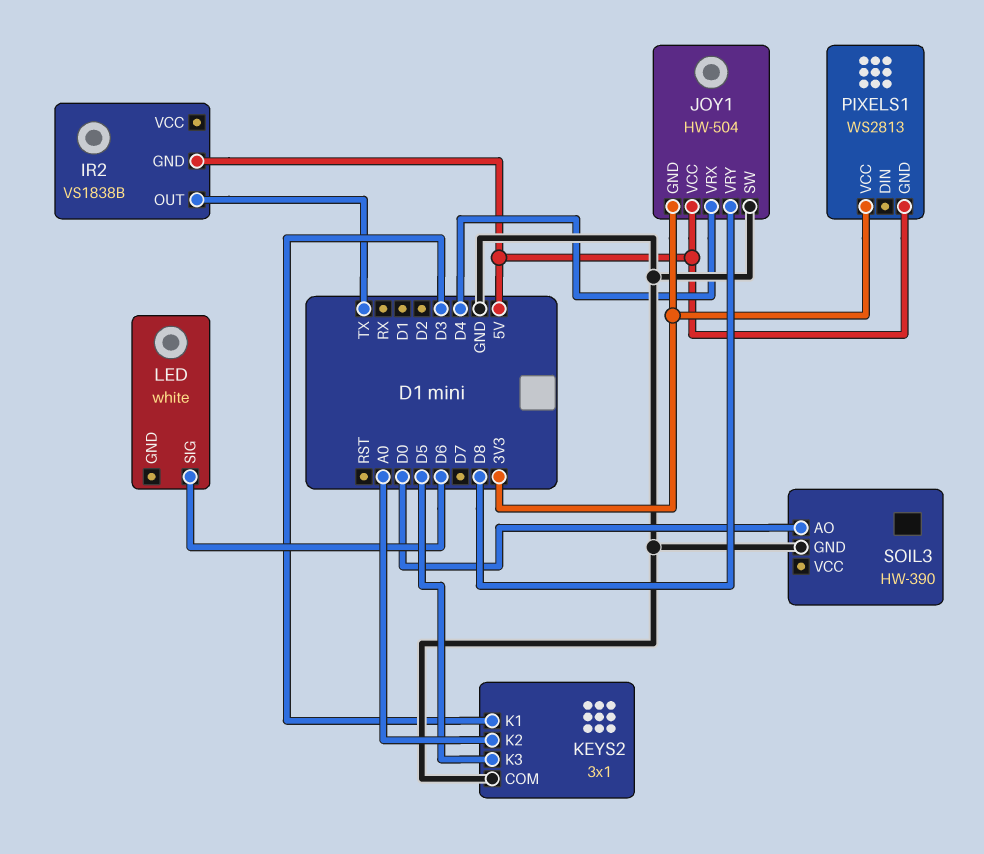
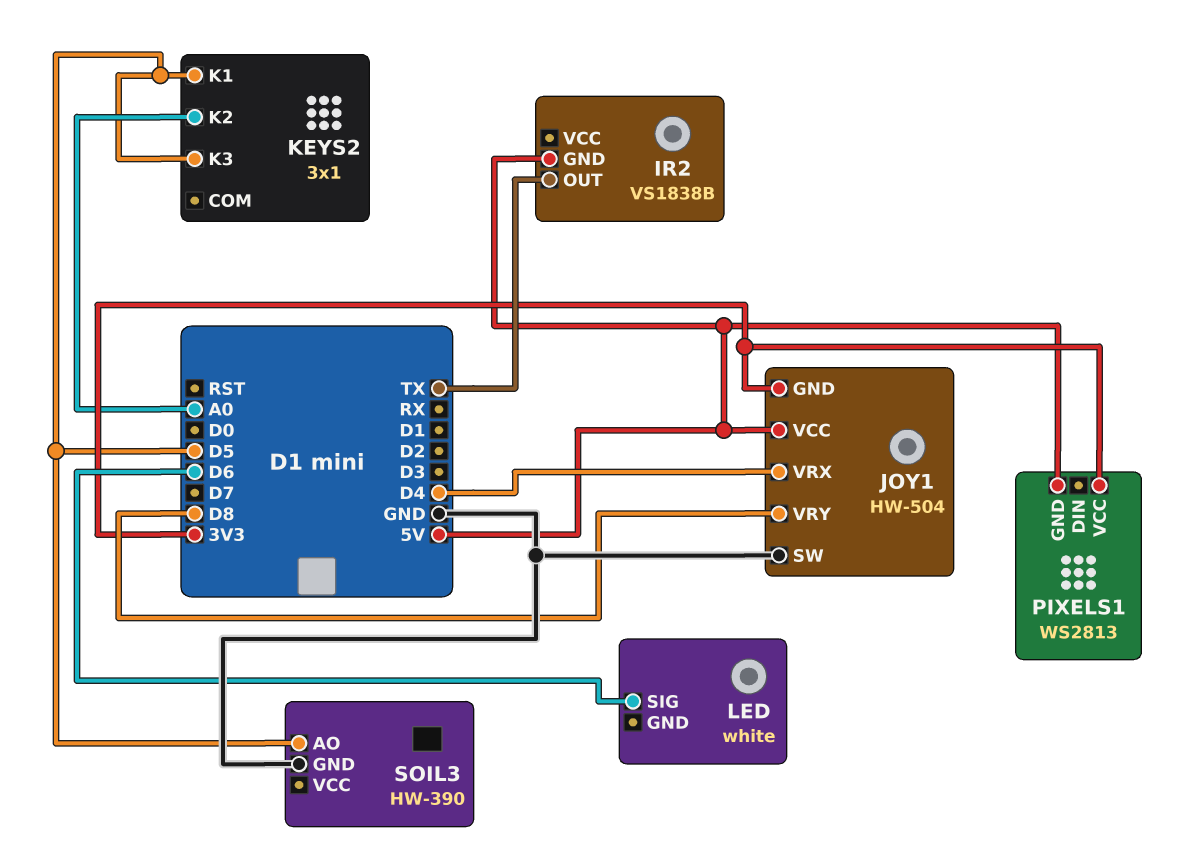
KEYS2 pin COM: GND -> none
KEYS2 pin K1: D3 -> D5
SOIL3 pin AO: D0 -> D5

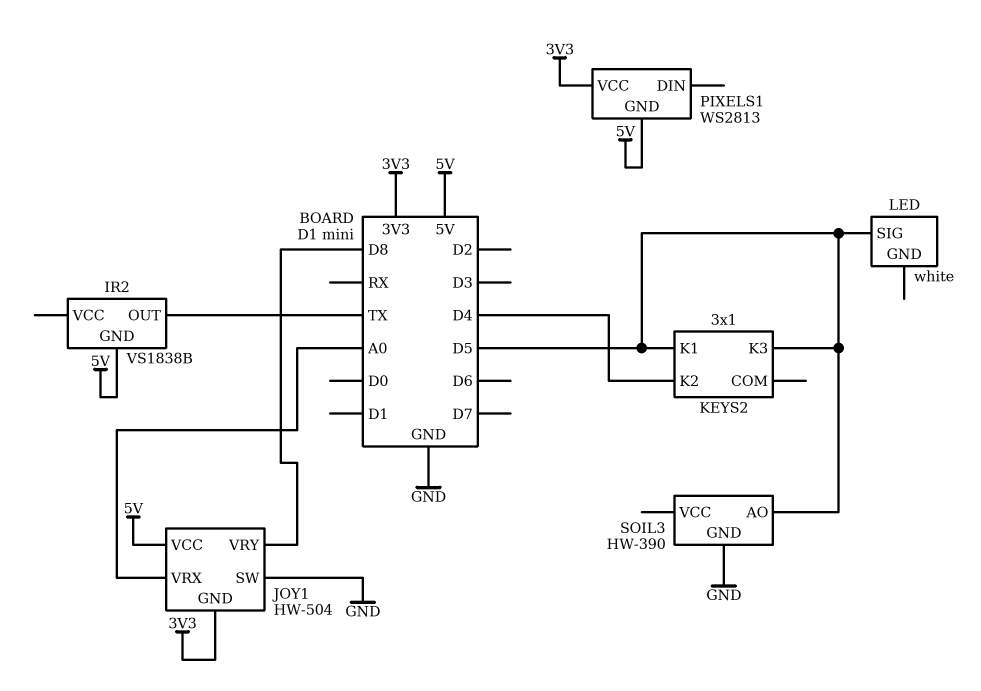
JOY1 pin VRX: D4 -> A0
KEYS2 pin K2: A0 -> D4
LED pin SIG: D6 -> D5

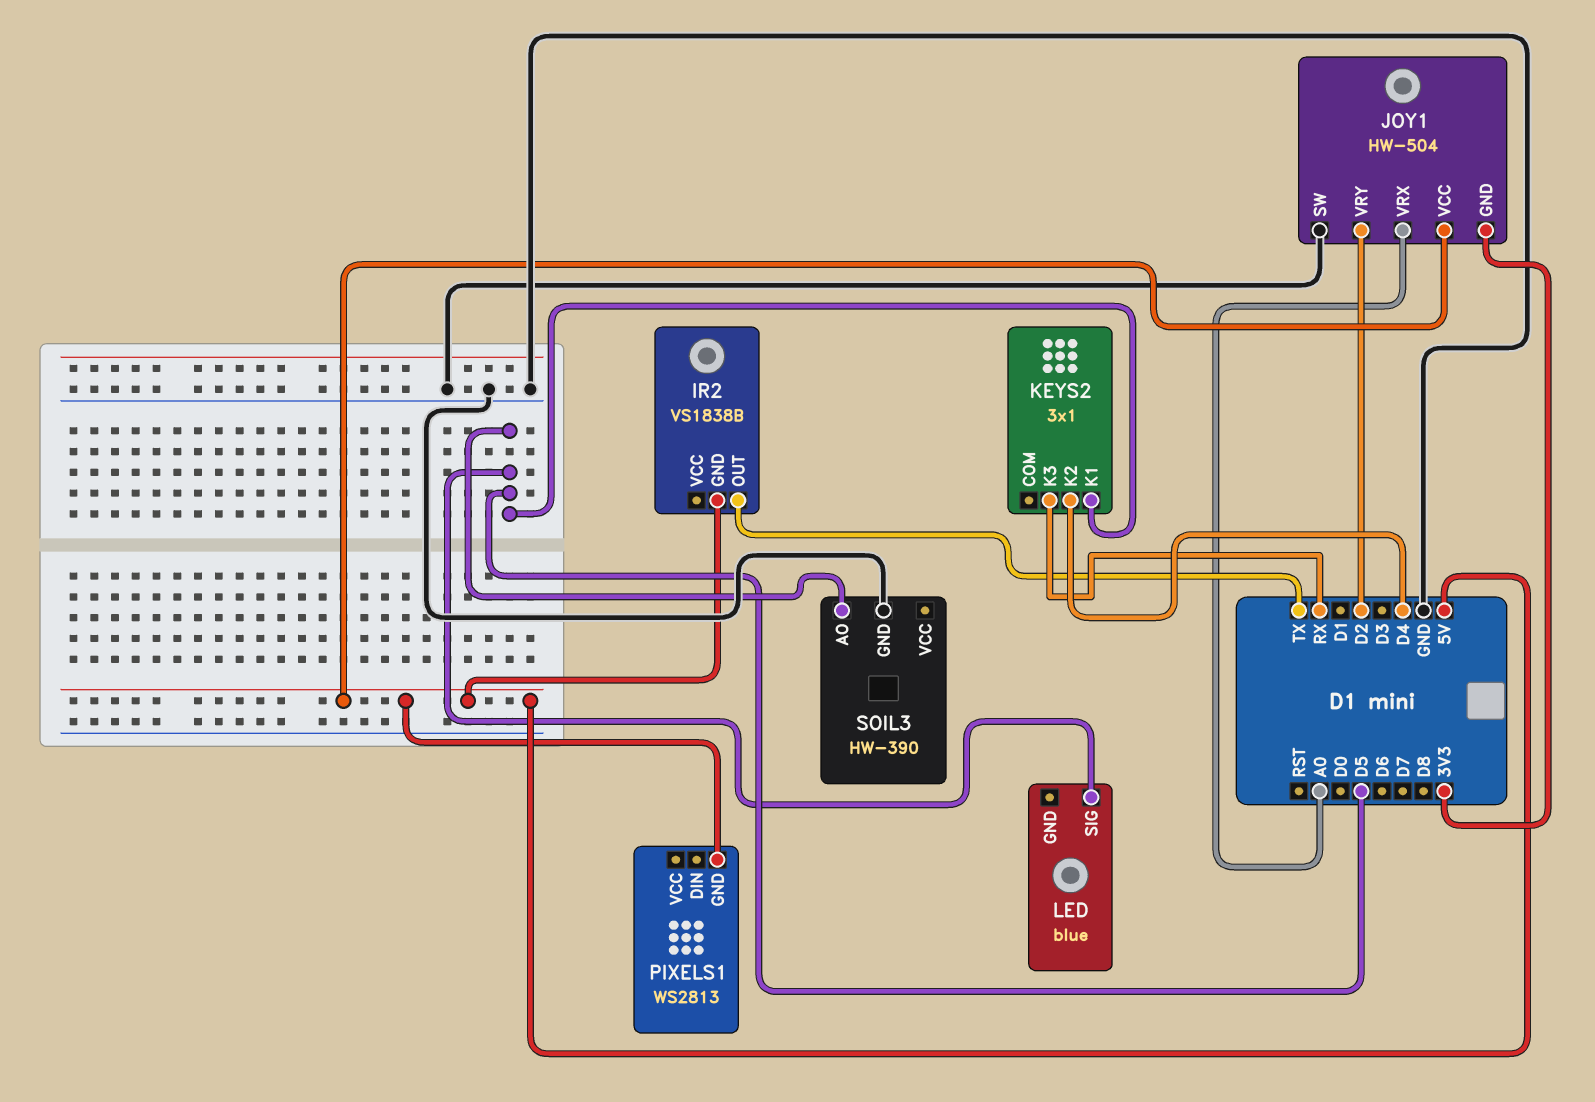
JOY1 pin VRY: D8 -> D2
KEYS2 pin K3: D5 -> RX
LED: white -> blue
PIXELS1 pin VCC: 3V3 -> none

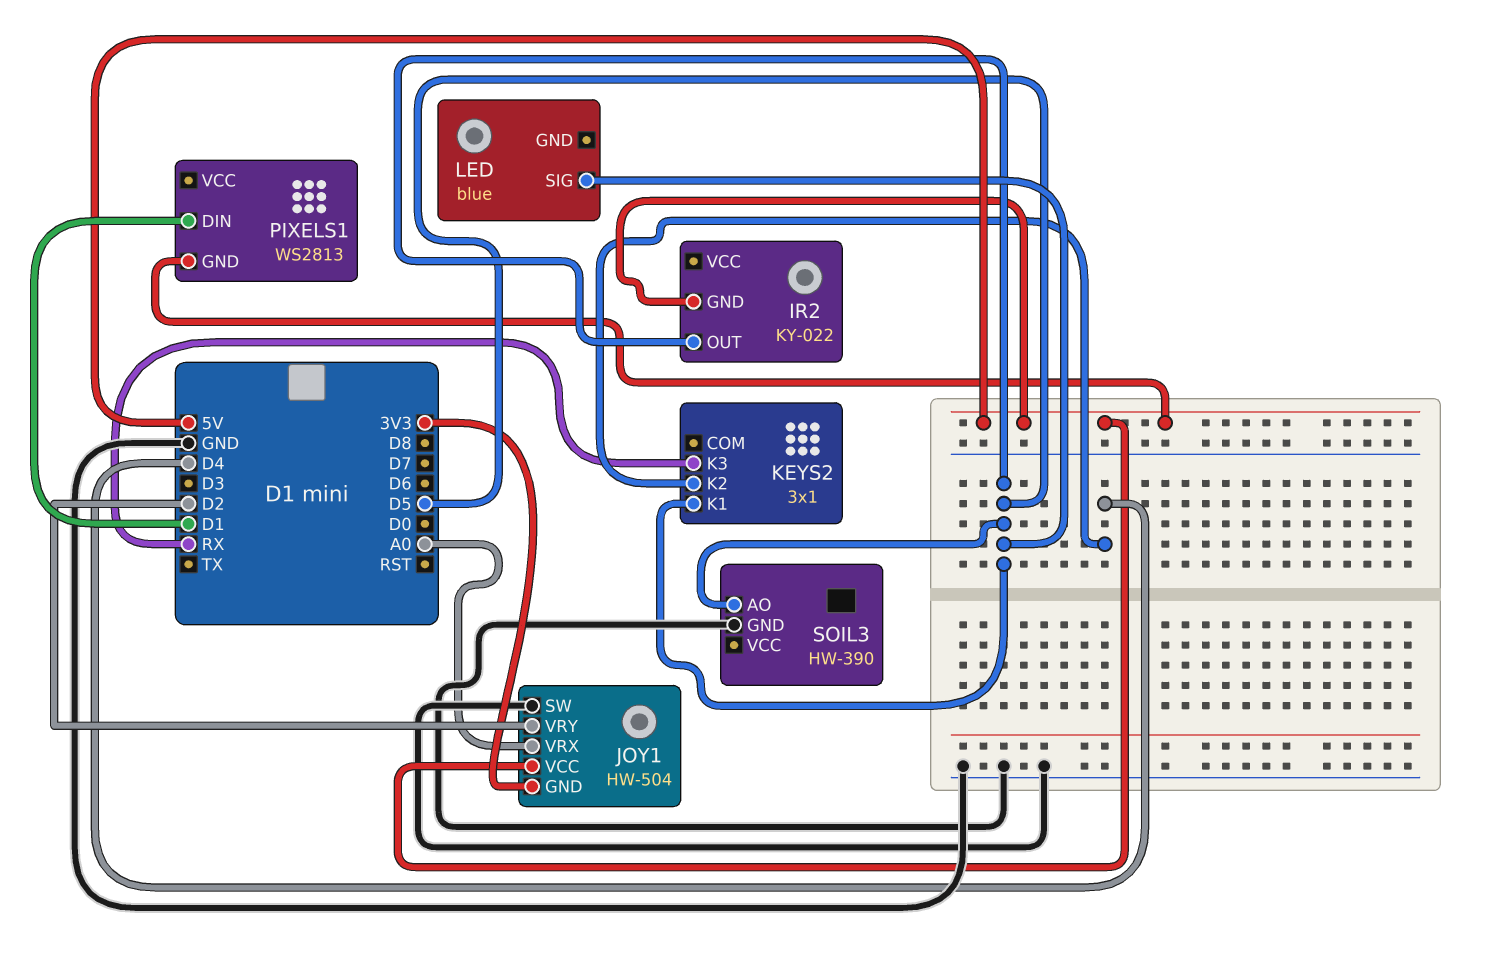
IR2: VS1838B -> KY-022
IR2 pin OUT: TX -> D5
PIXELS1 pin DIN: none -> D1

